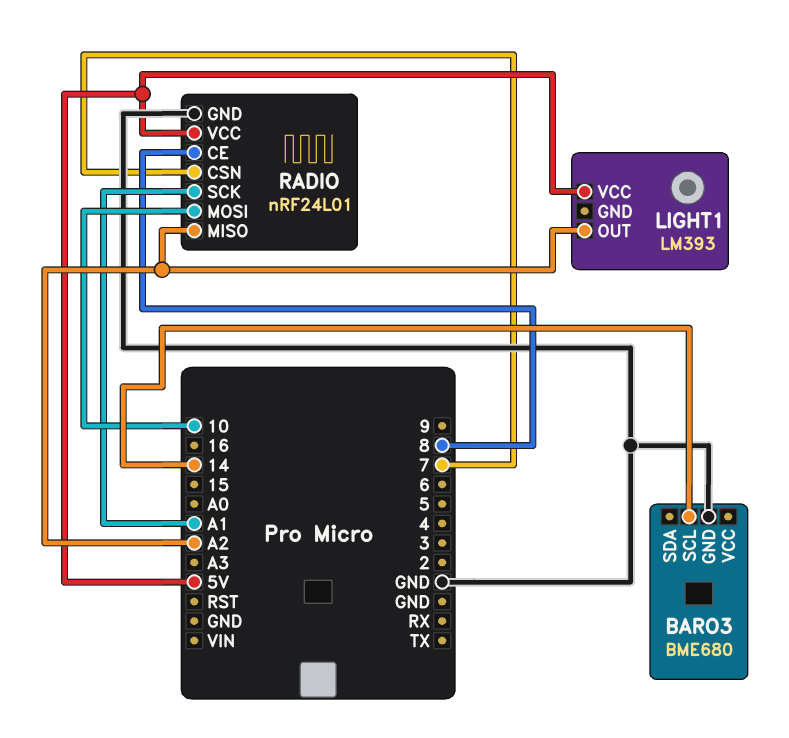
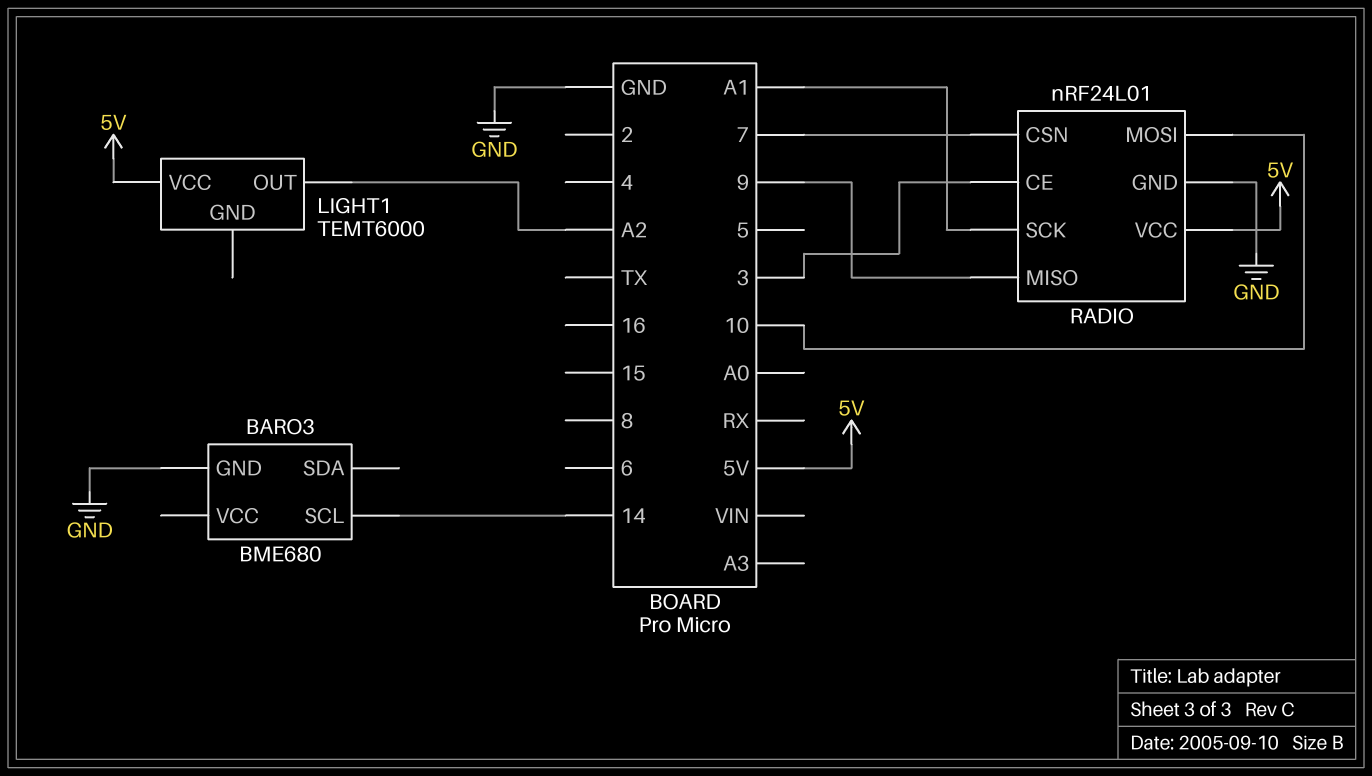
LIGHT1: LM393 -> TEMT6000
RADIO pin CE: 8 -> 3
RADIO pin MISO: A2 -> 9

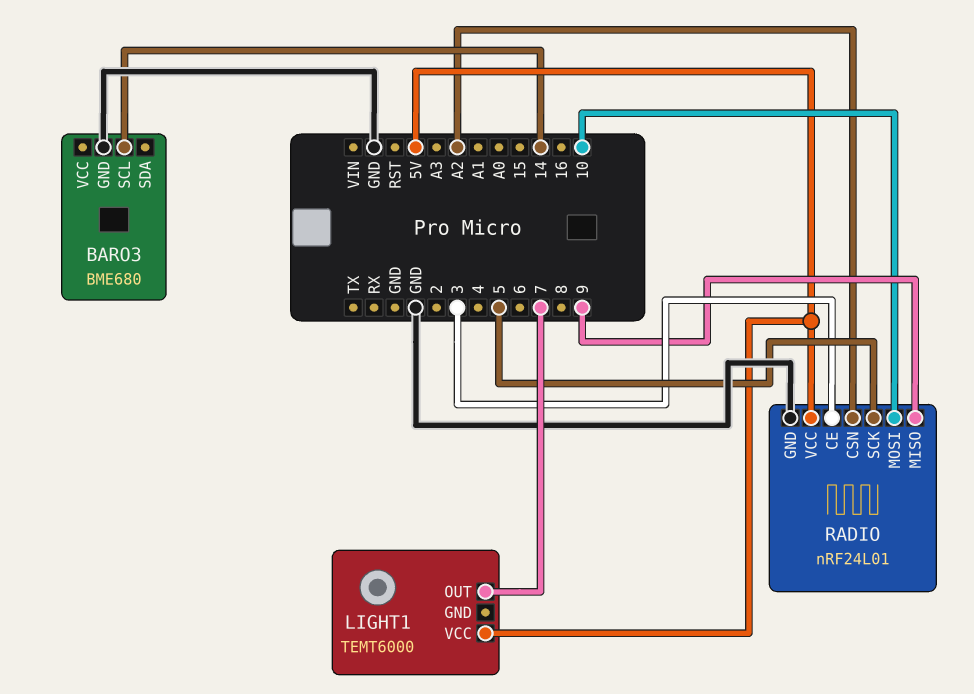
LIGHT1 pin OUT: A2 -> 7
RADIO pin CSN: 7 -> A2
RADIO pin SCK: A1 -> 5

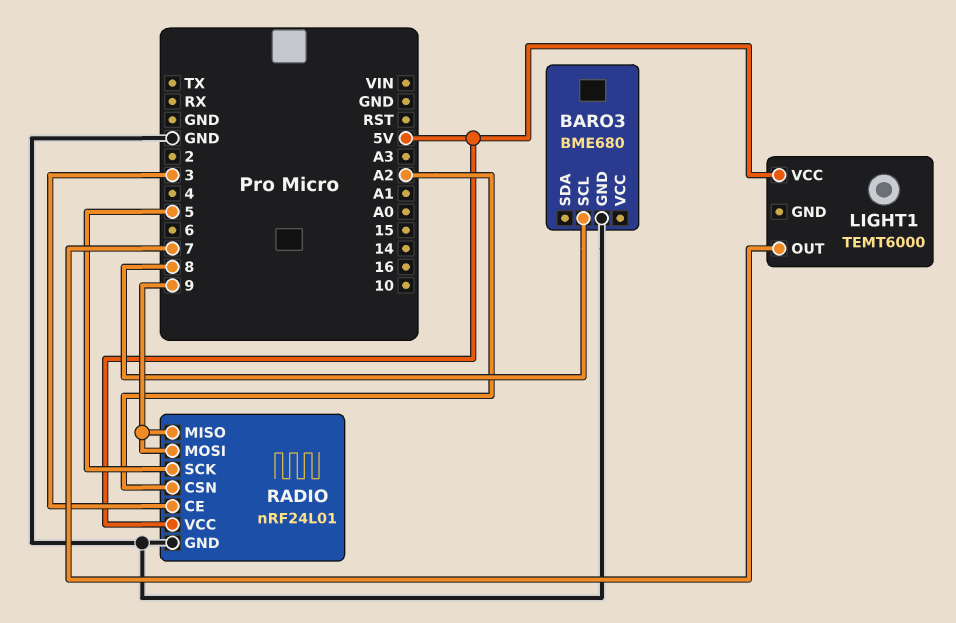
BARO3 pin SCL: 14 -> 8
RADIO pin MOSI: 10 -> 9

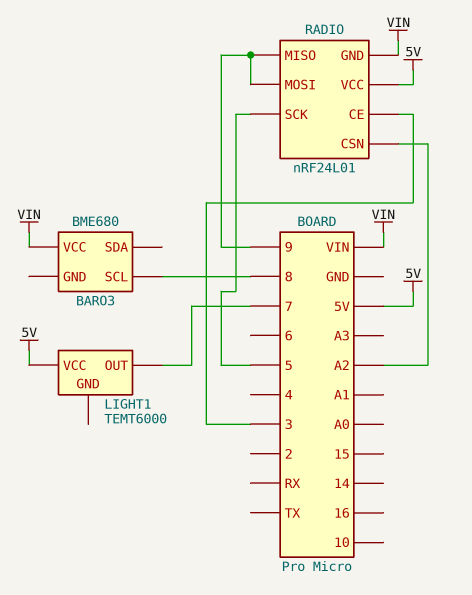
BARO3 pin GND: GND -> none
BARO3 pin VCC: none -> VIN
RADIO pin GND: GND -> VIN

